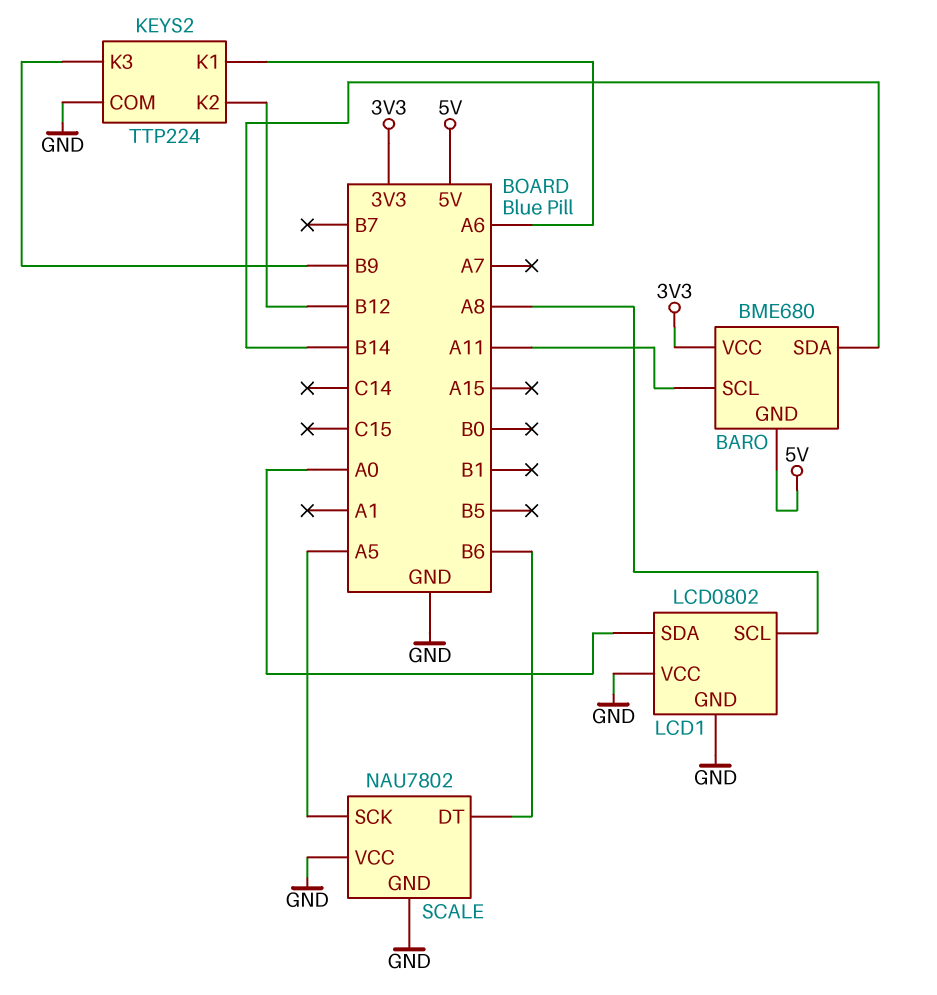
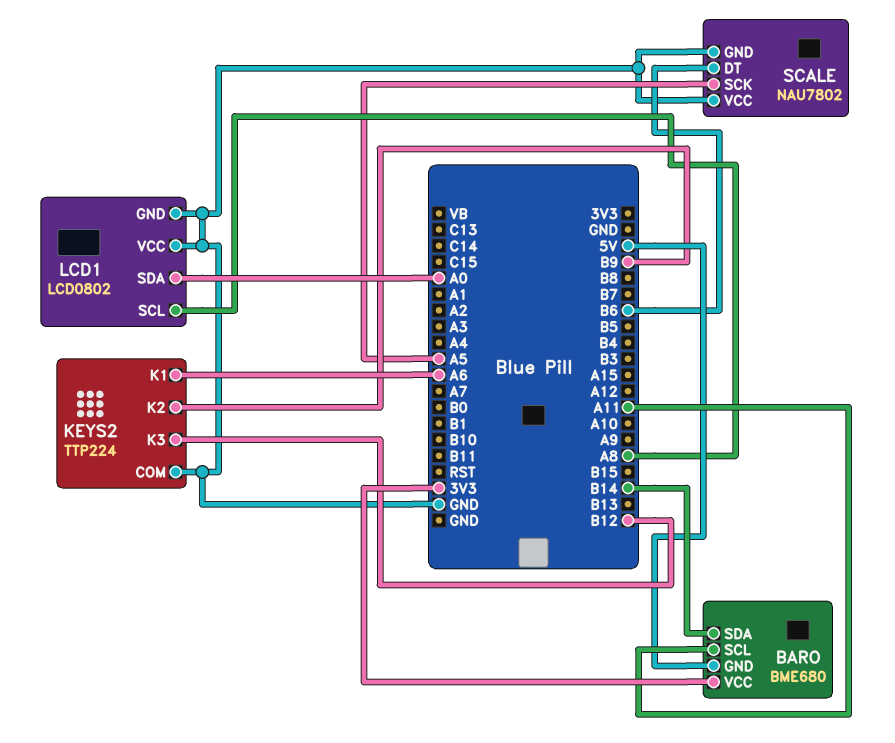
KEYS2 pin K2: B12 -> B9
KEYS2 pin K3: B9 -> B12

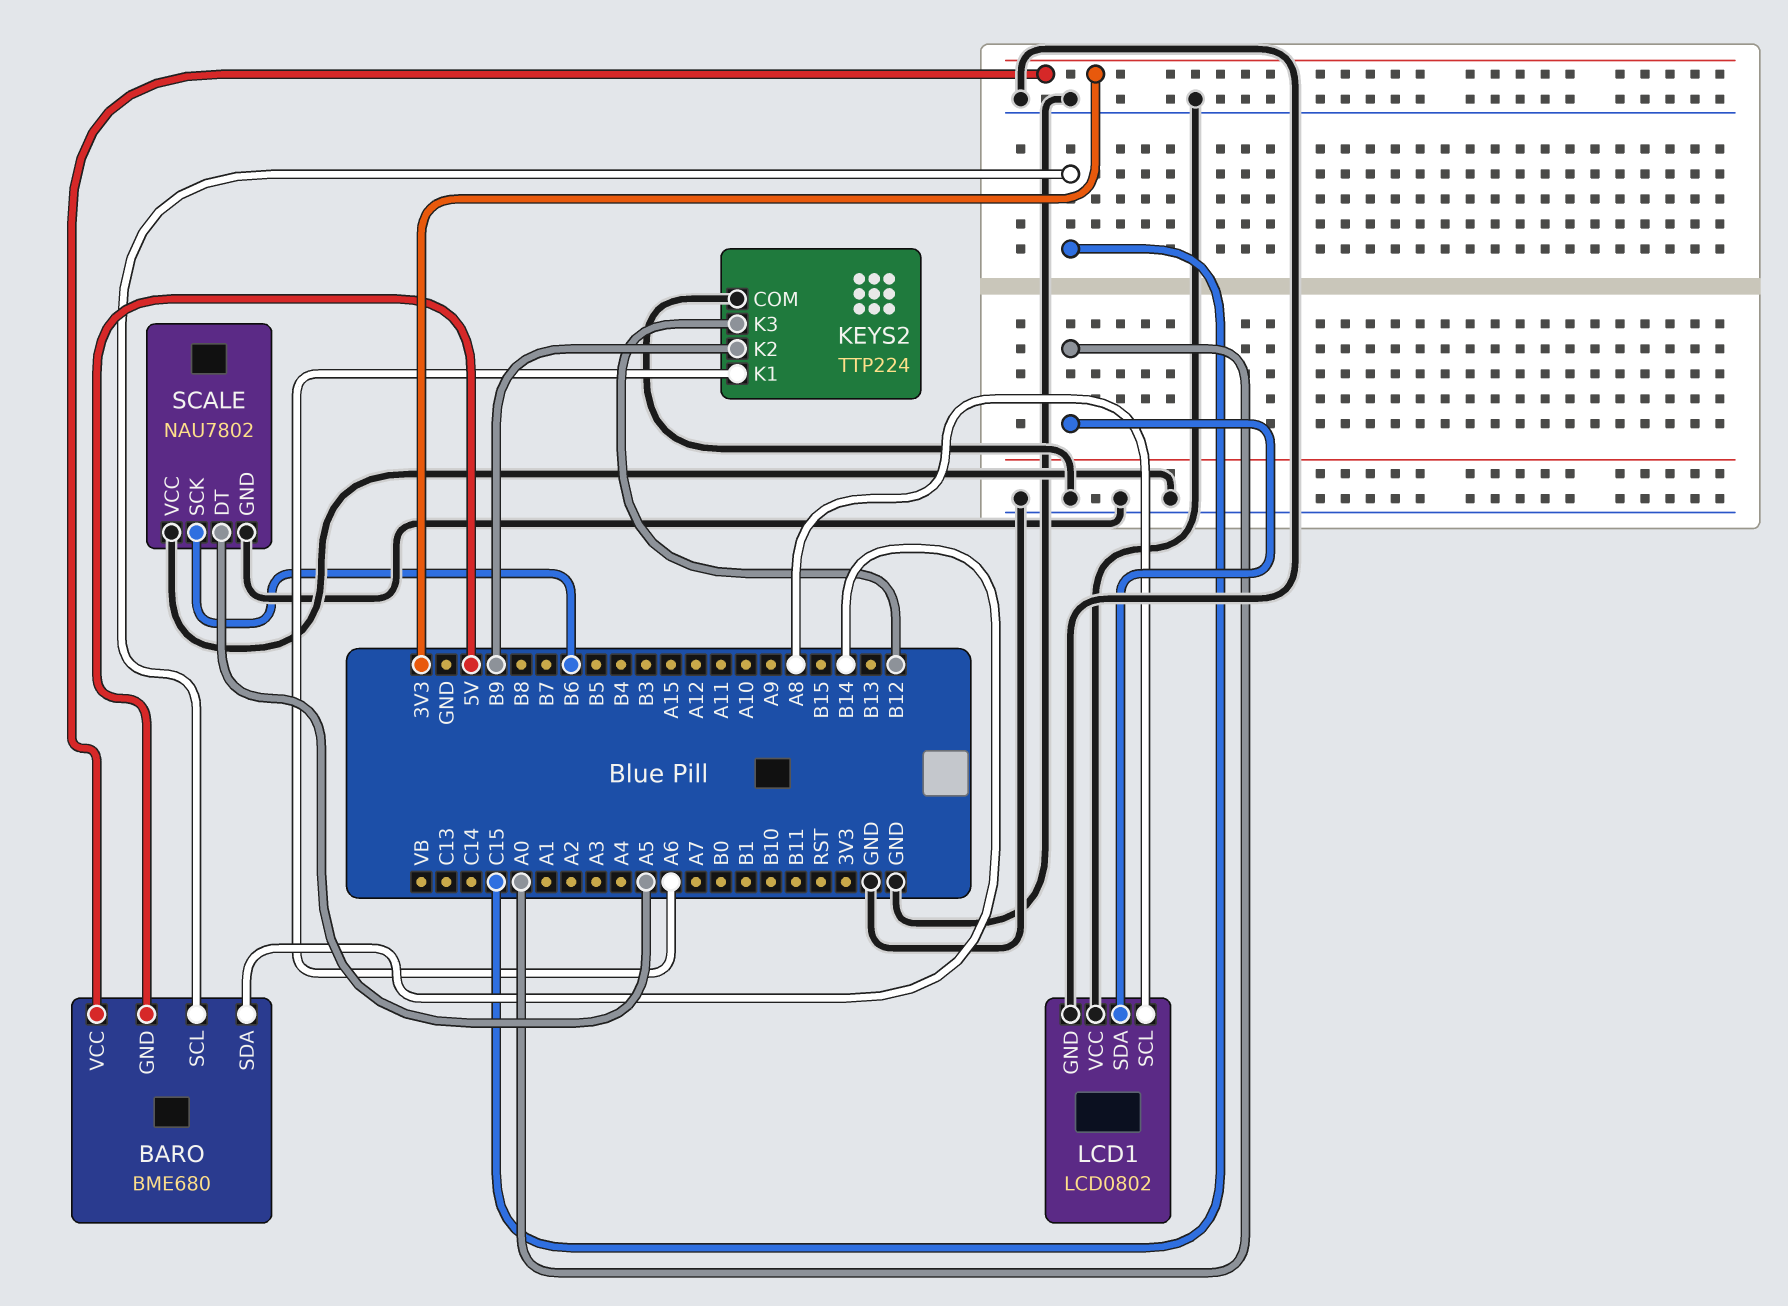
BARO pin SCL: A11 -> C15
SCALE pin DT: B6 -> A5
SCALE pin SCK: A5 -> B6

